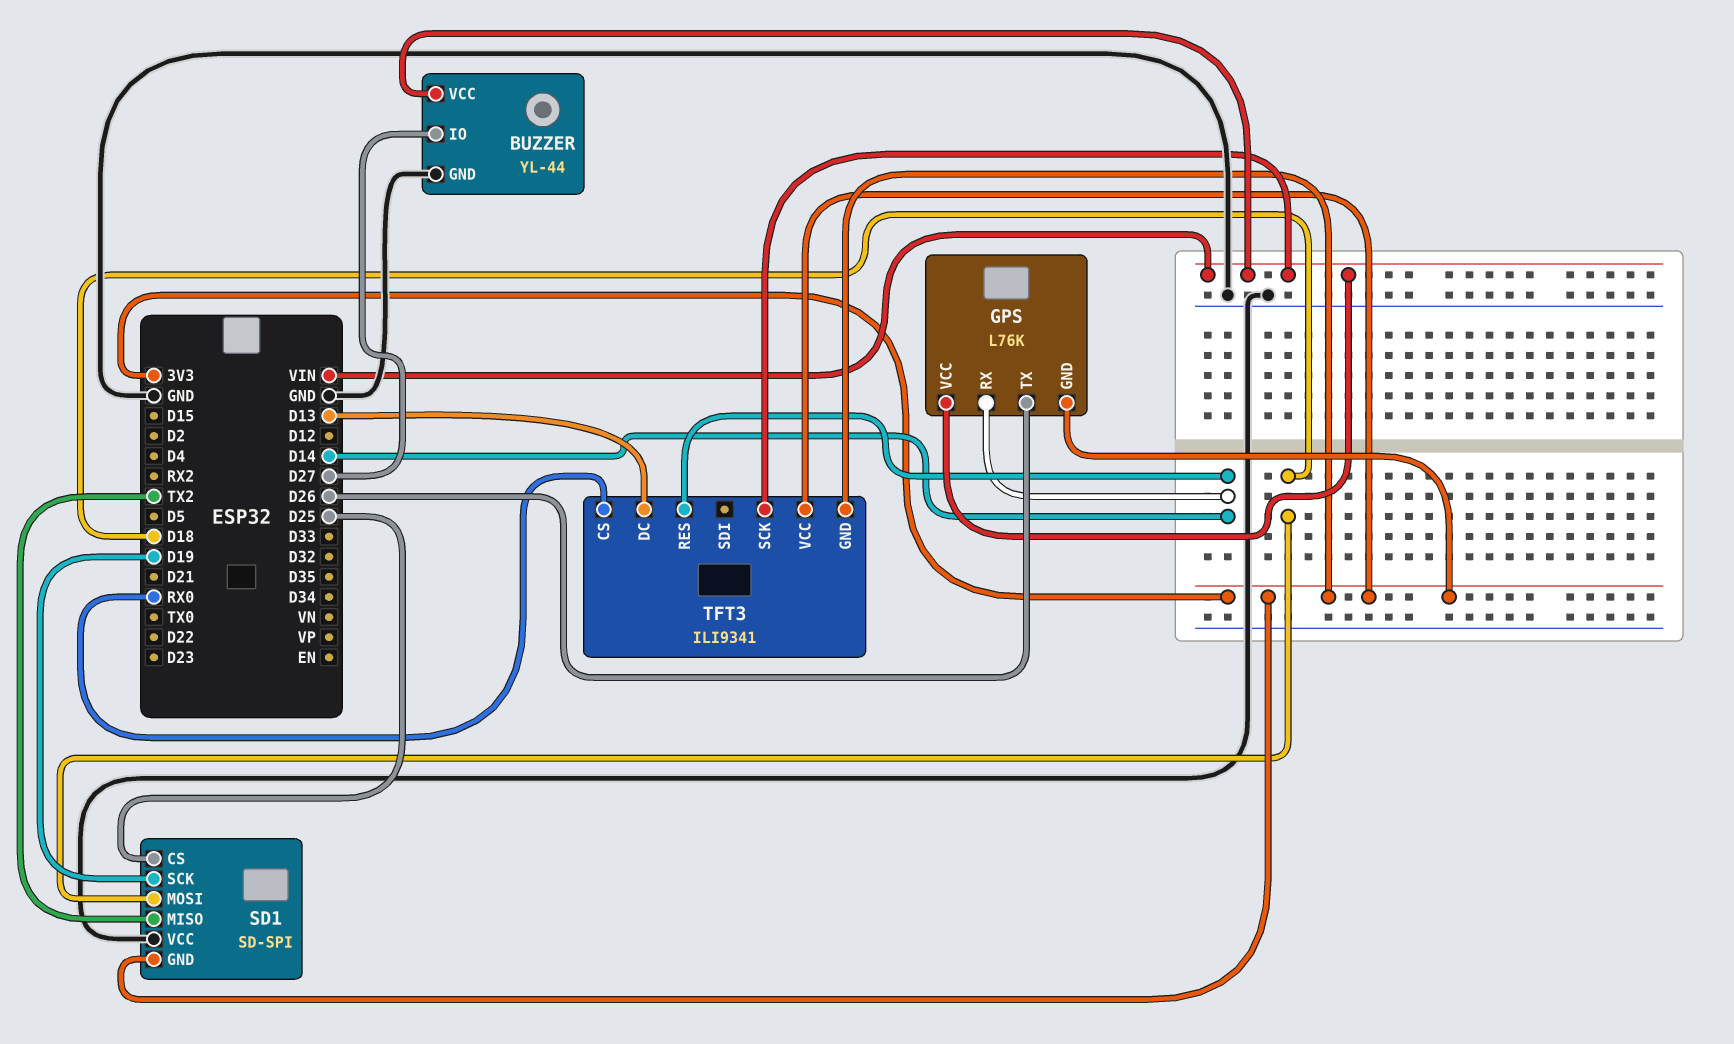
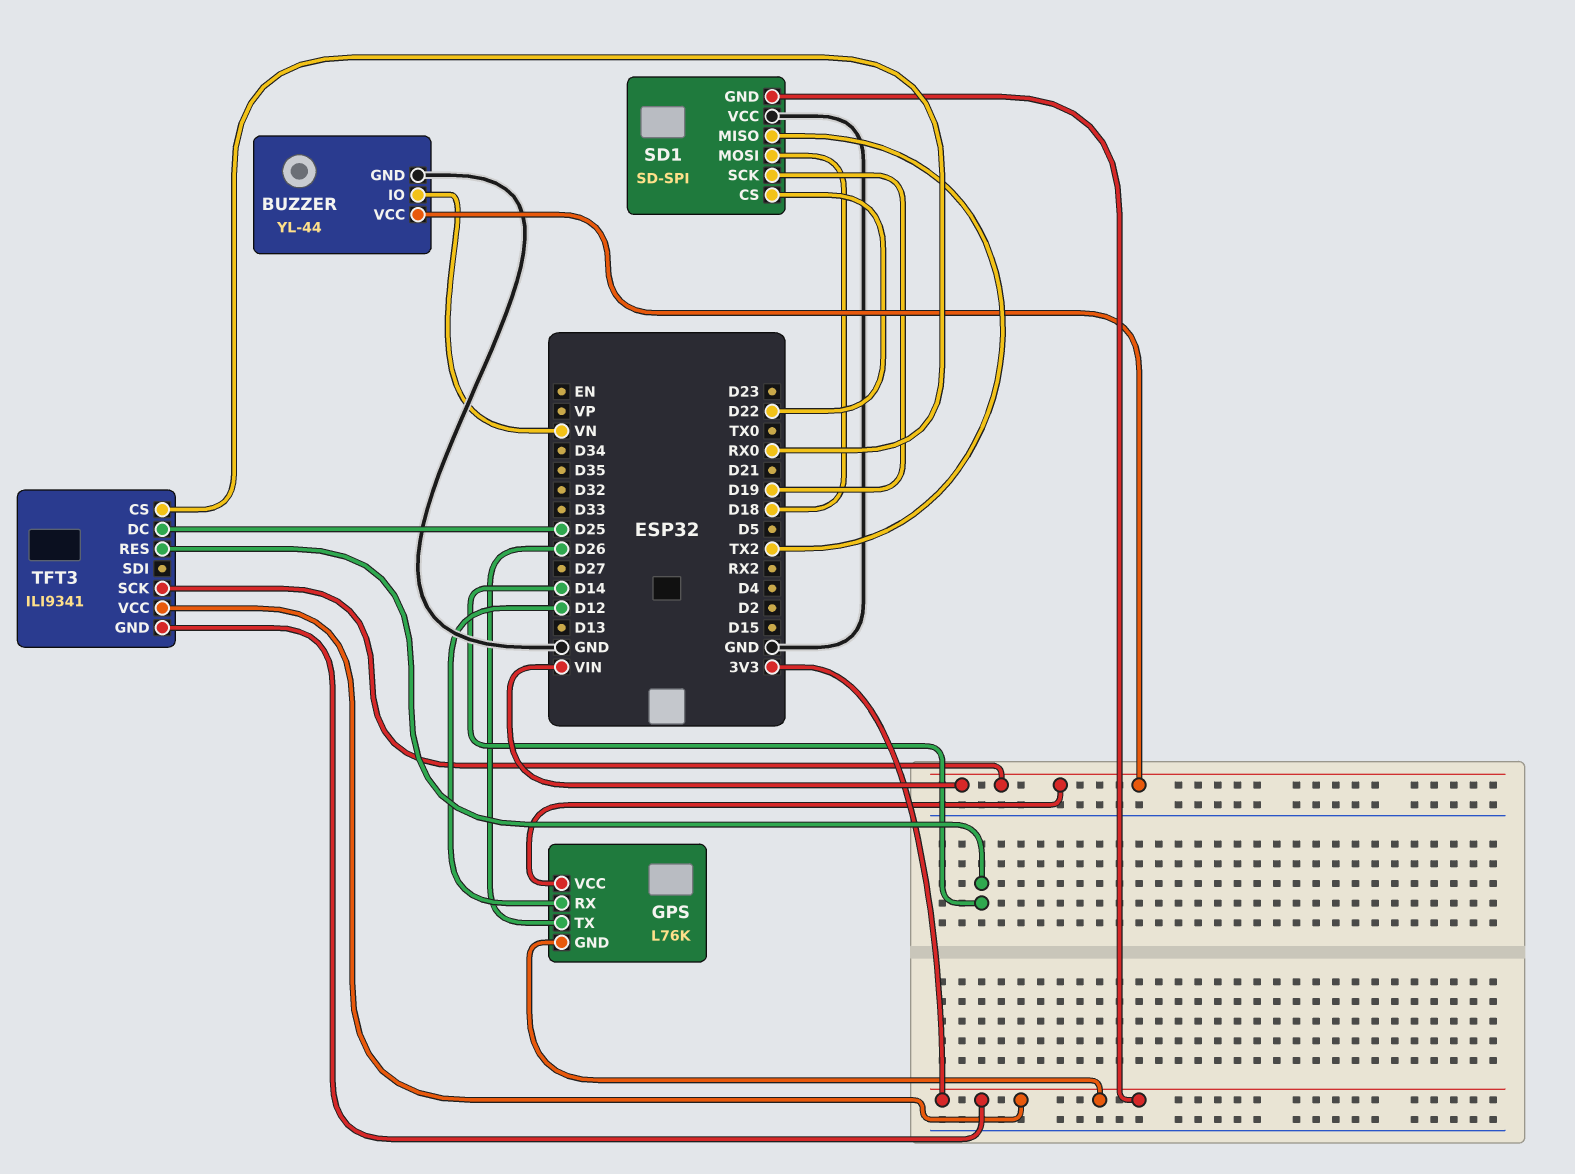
BUZZER pin IO: D27 -> VN
GPS pin RX: D14 -> D12
SD1 pin CS: D25 -> D22
TFT3 pin DC: D13 -> D25

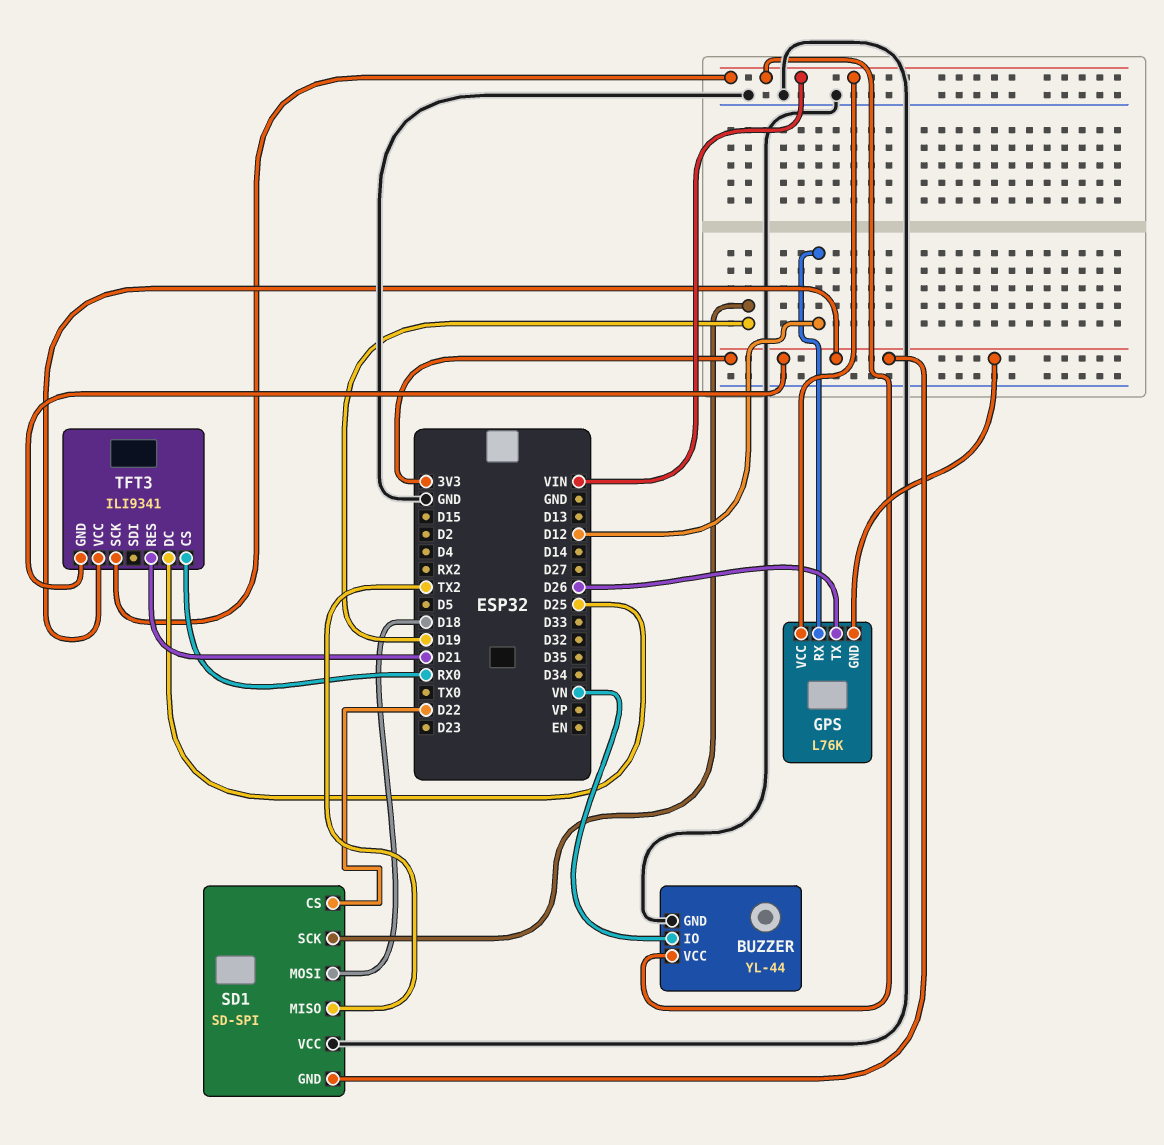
TFT3 pin RES: D14 -> D21

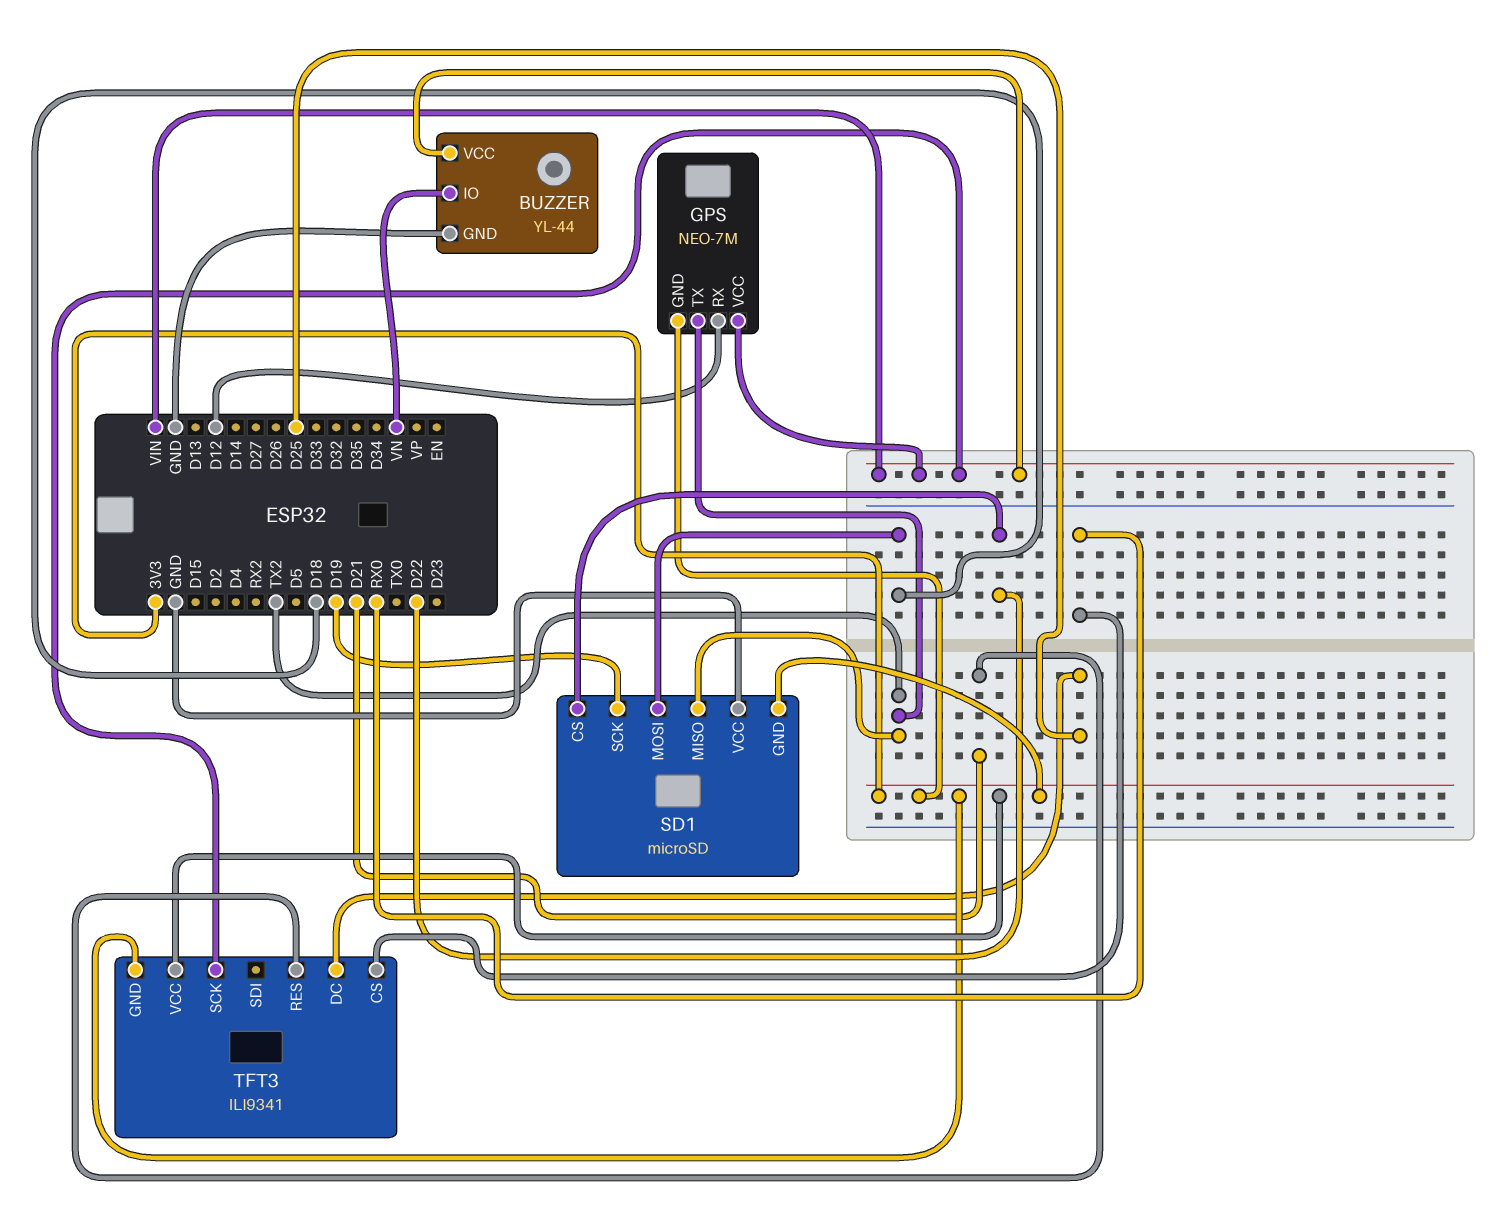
GPS: L76K -> NEO-7M
GPS pin TX: D26 -> TX2
SD1: SD-SPI -> microSD

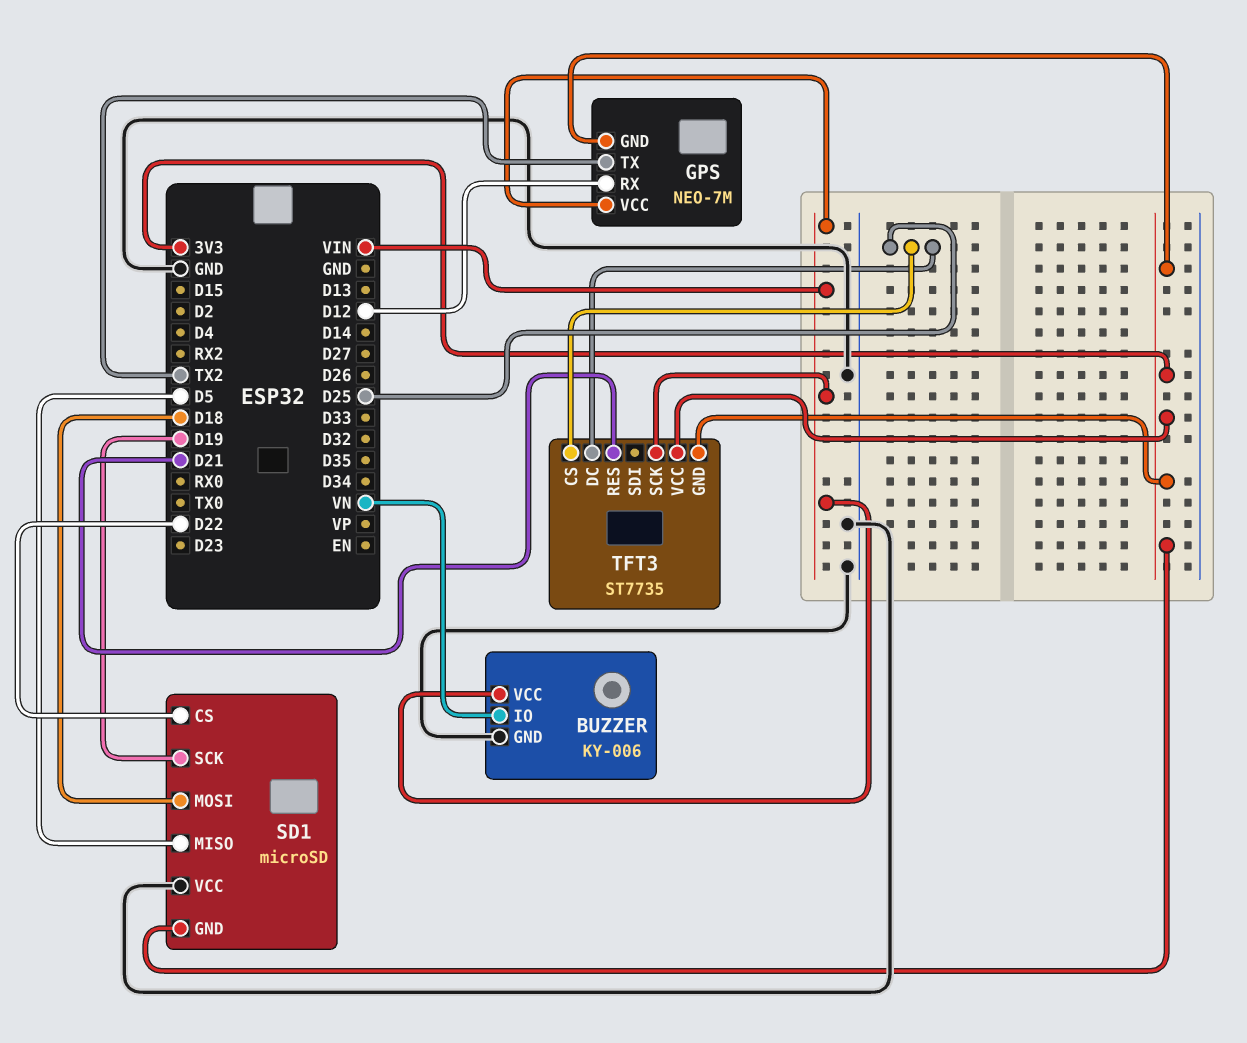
BUZZER: YL-44 -> KY-006
SD1 pin MISO: TX2 -> D5
TFT3: ILI9341 -> ST7735
TFT3 pin CS: RX0 -> D25

